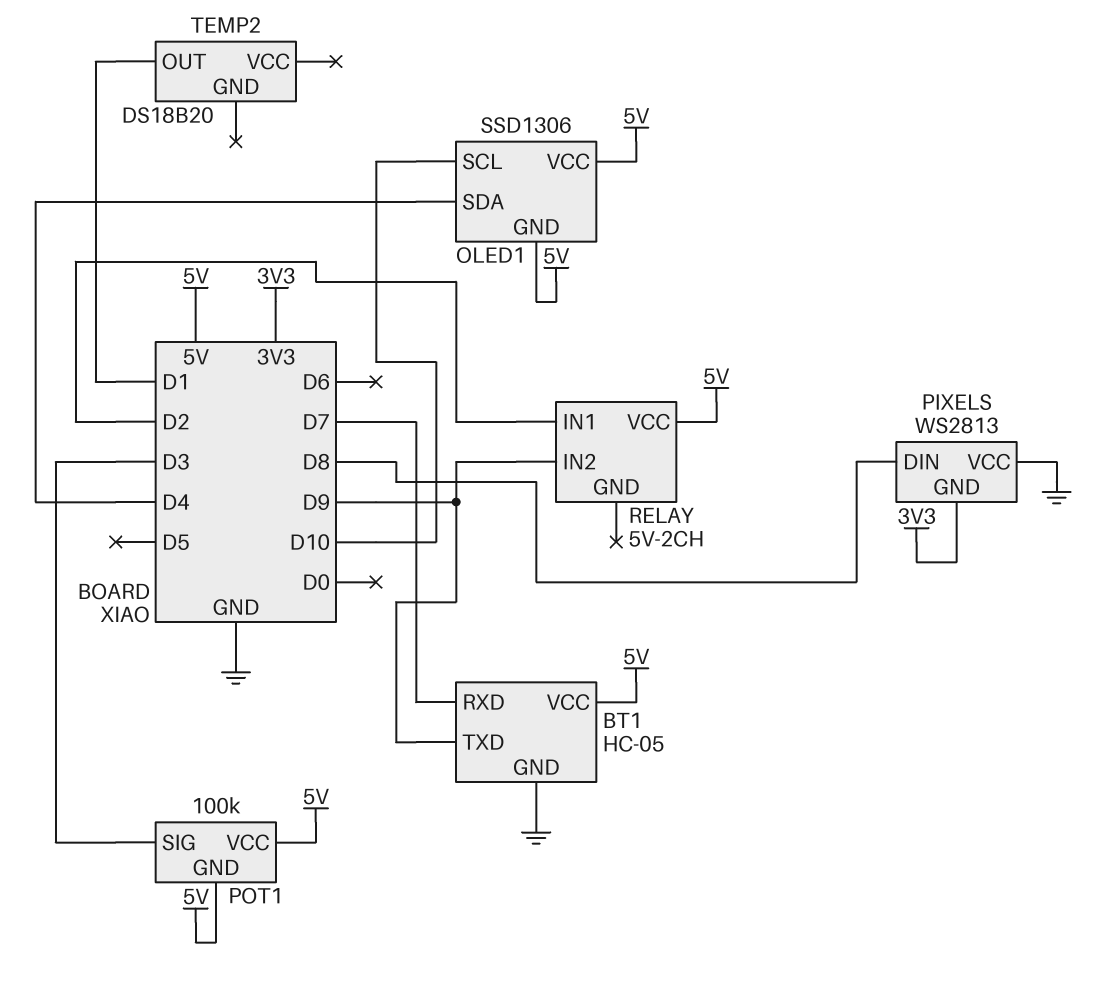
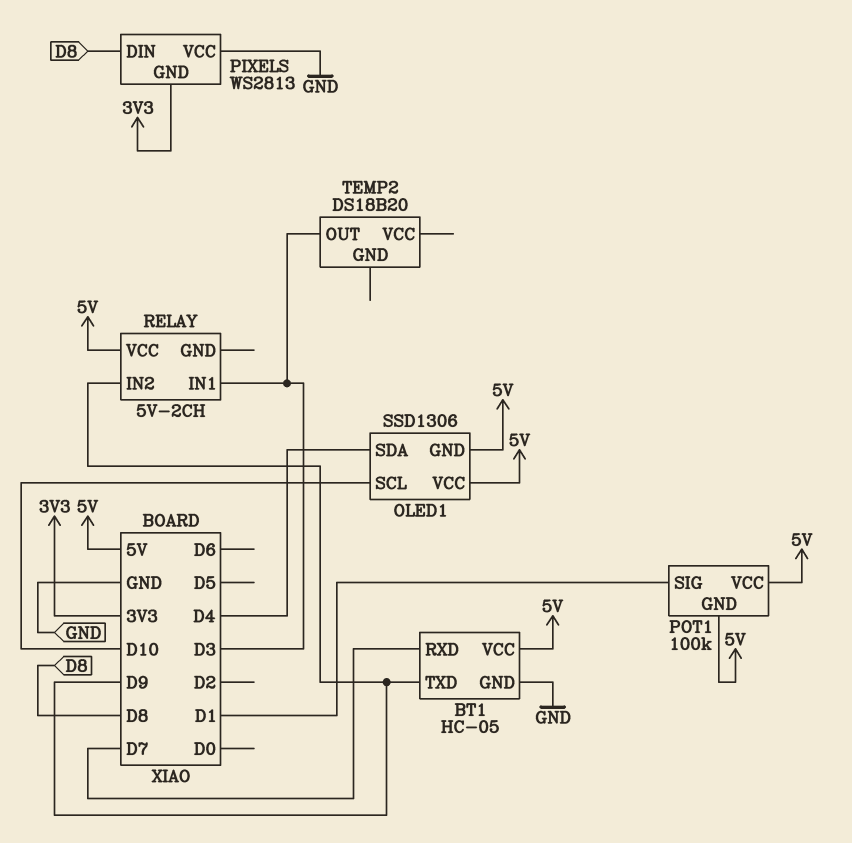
POT1 pin SIG: D3 -> D1
RELAY pin IN1: D2 -> D3
TEMP2 pin OUT: D1 -> D3

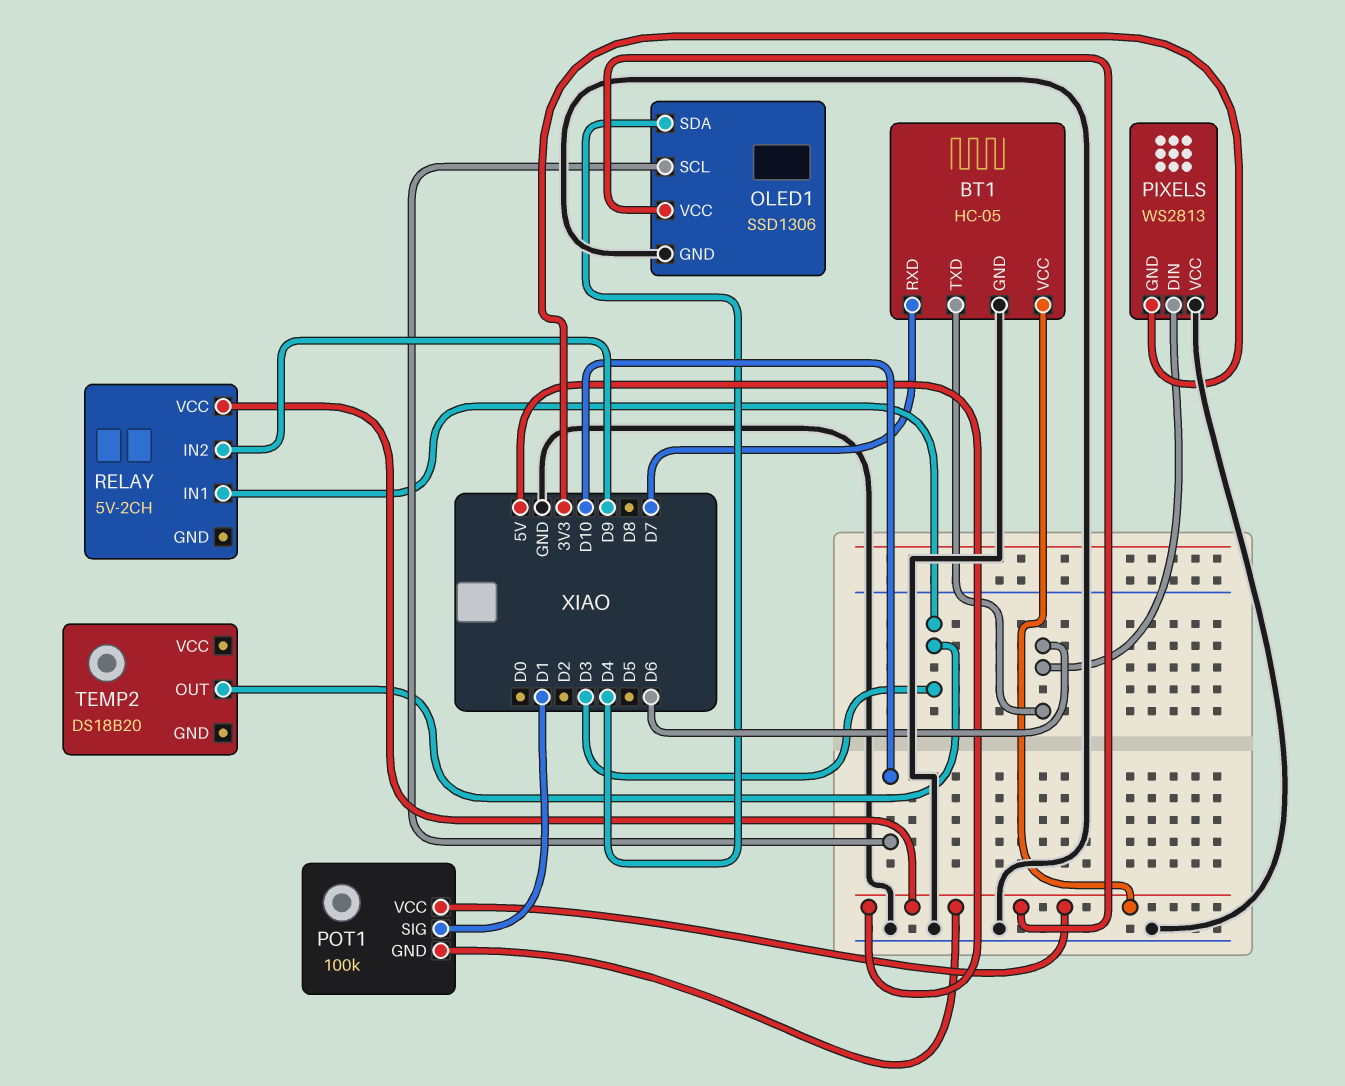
BT1 pin TXD: D9 -> D6
OLED1 pin GND: 5V -> GND
PIXELS pin DIN: D8 -> D6

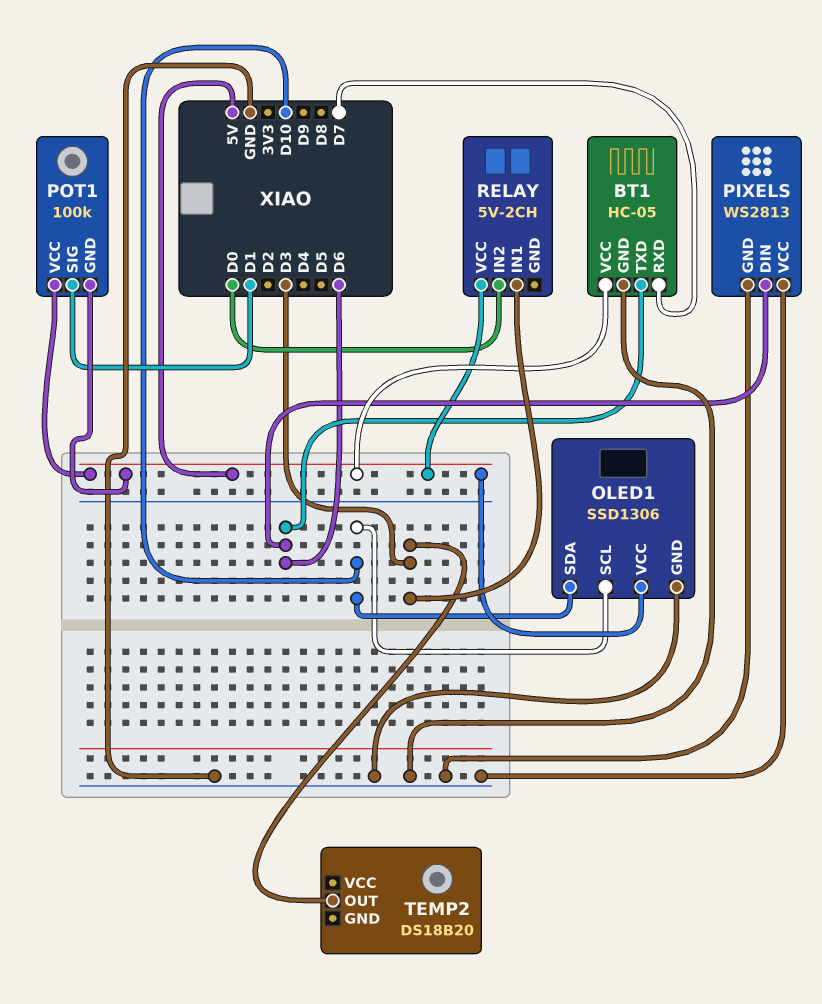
OLED1 pin SDA: D4 -> D10
PIXELS pin GND: 3V3 -> GND
RELAY pin IN2: D9 -> D0

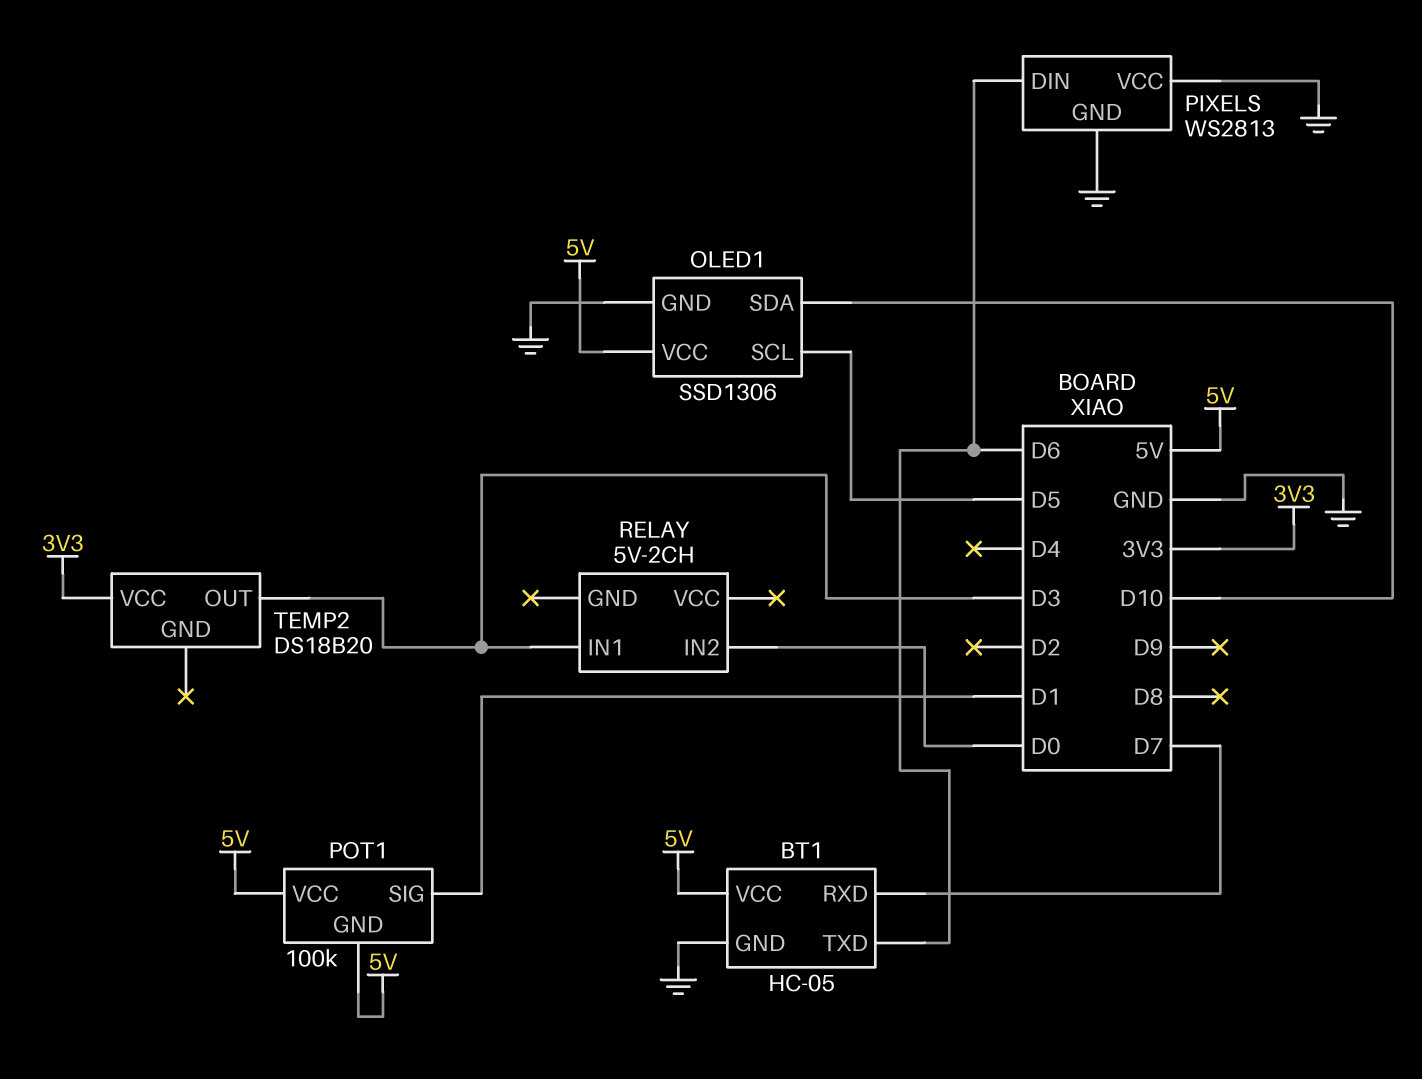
OLED1 pin SCL: D10 -> D5
RELAY pin VCC: 5V -> none
TEMP2 pin VCC: none -> 3V3

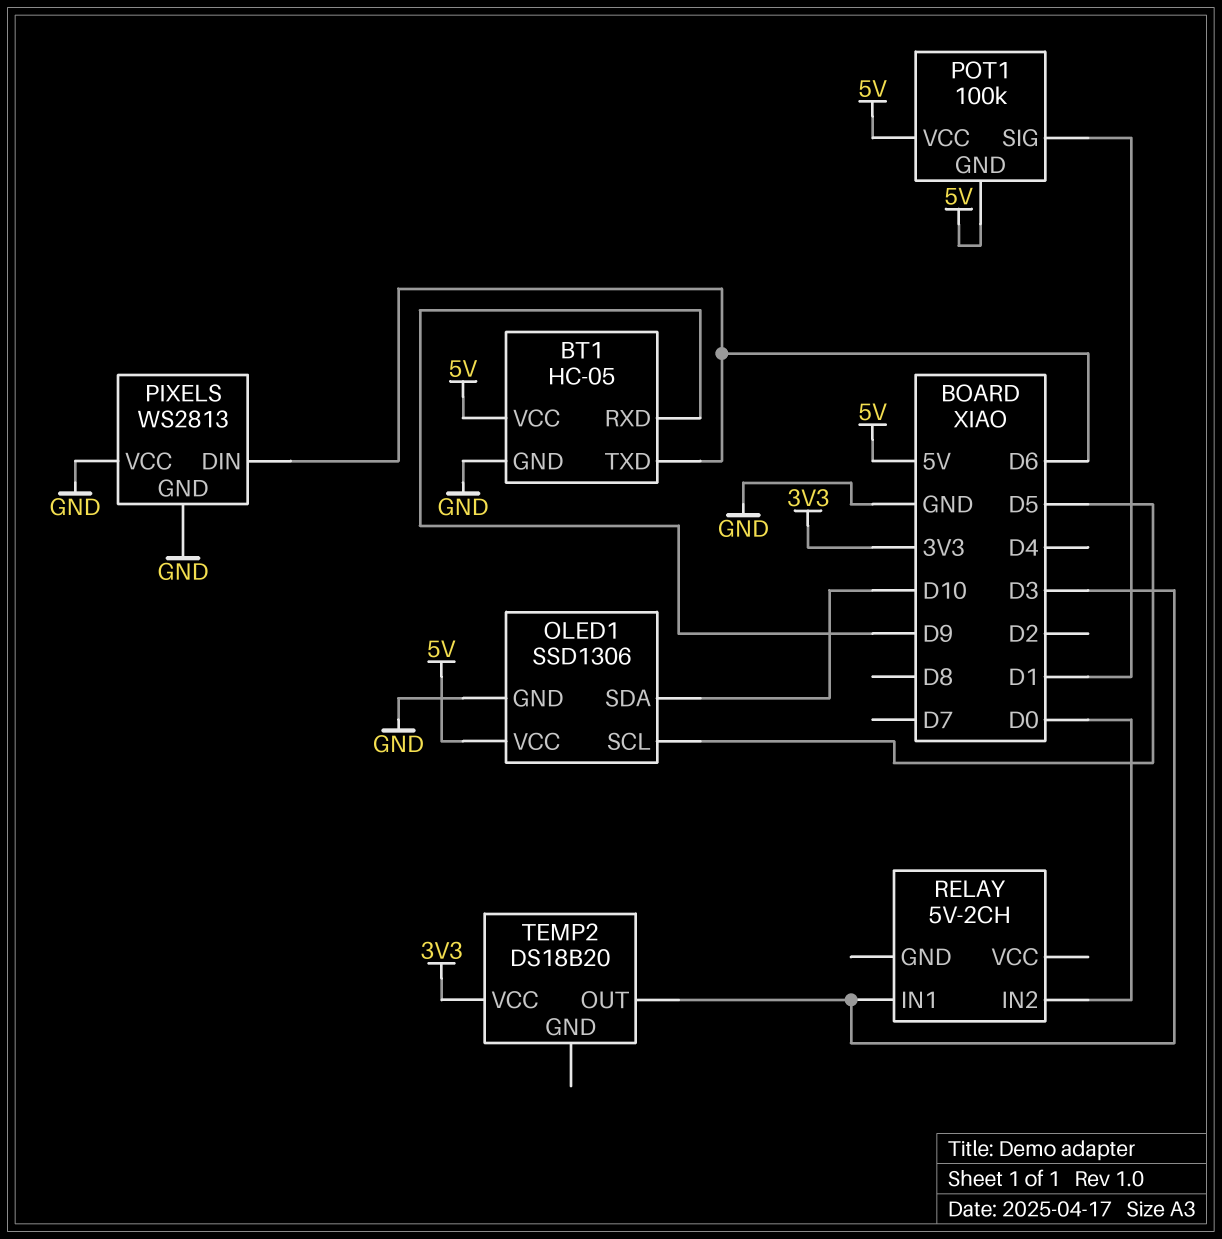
BT1 pin RXD: D7 -> D9

